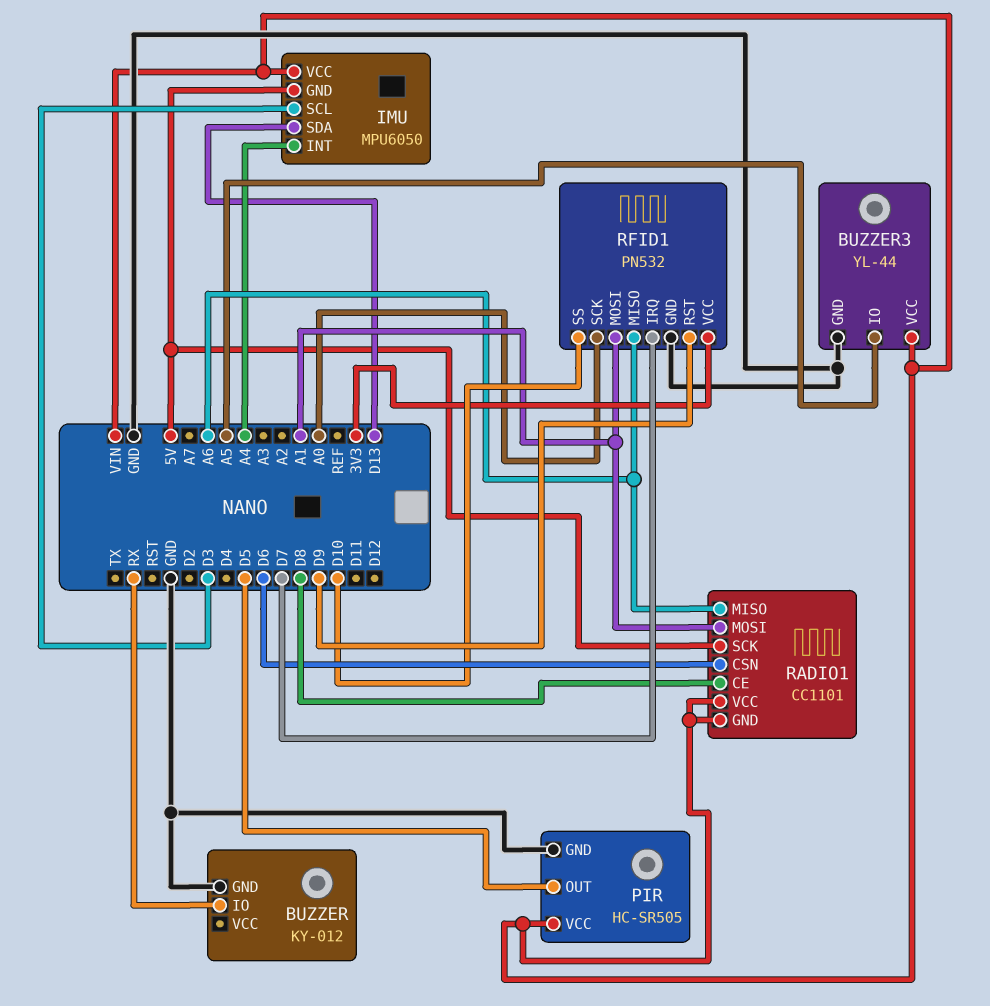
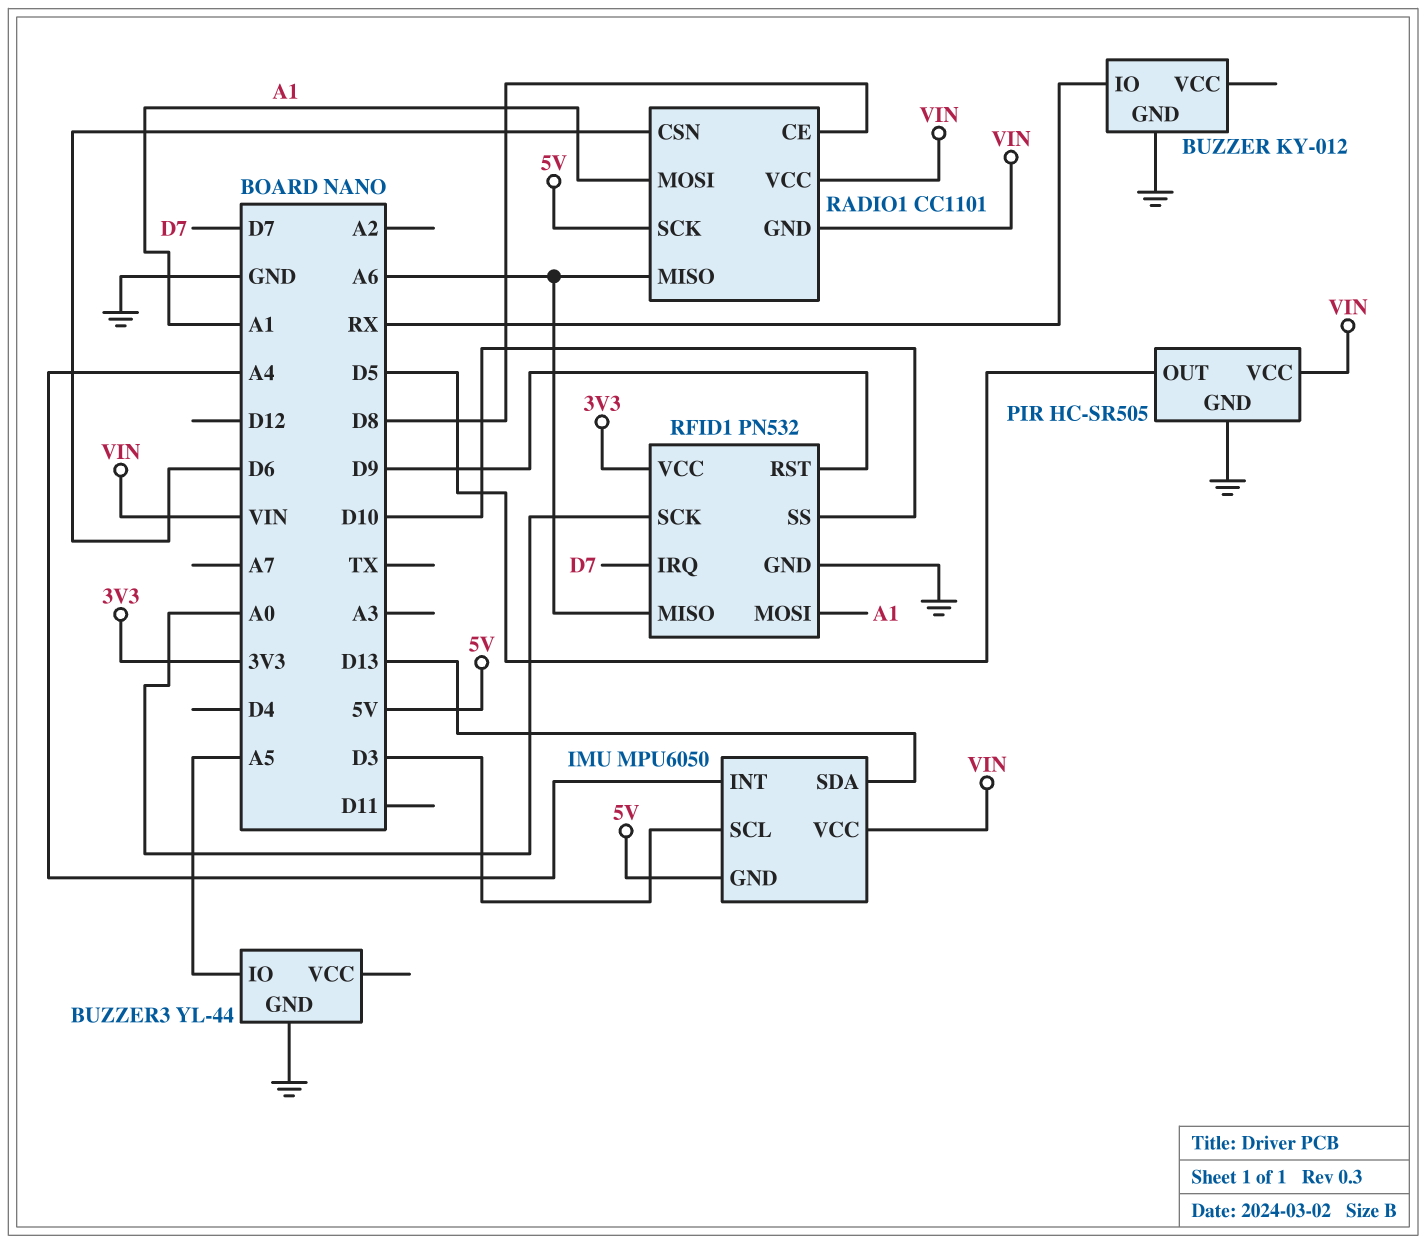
BUZZER3 pin VCC: VIN -> none

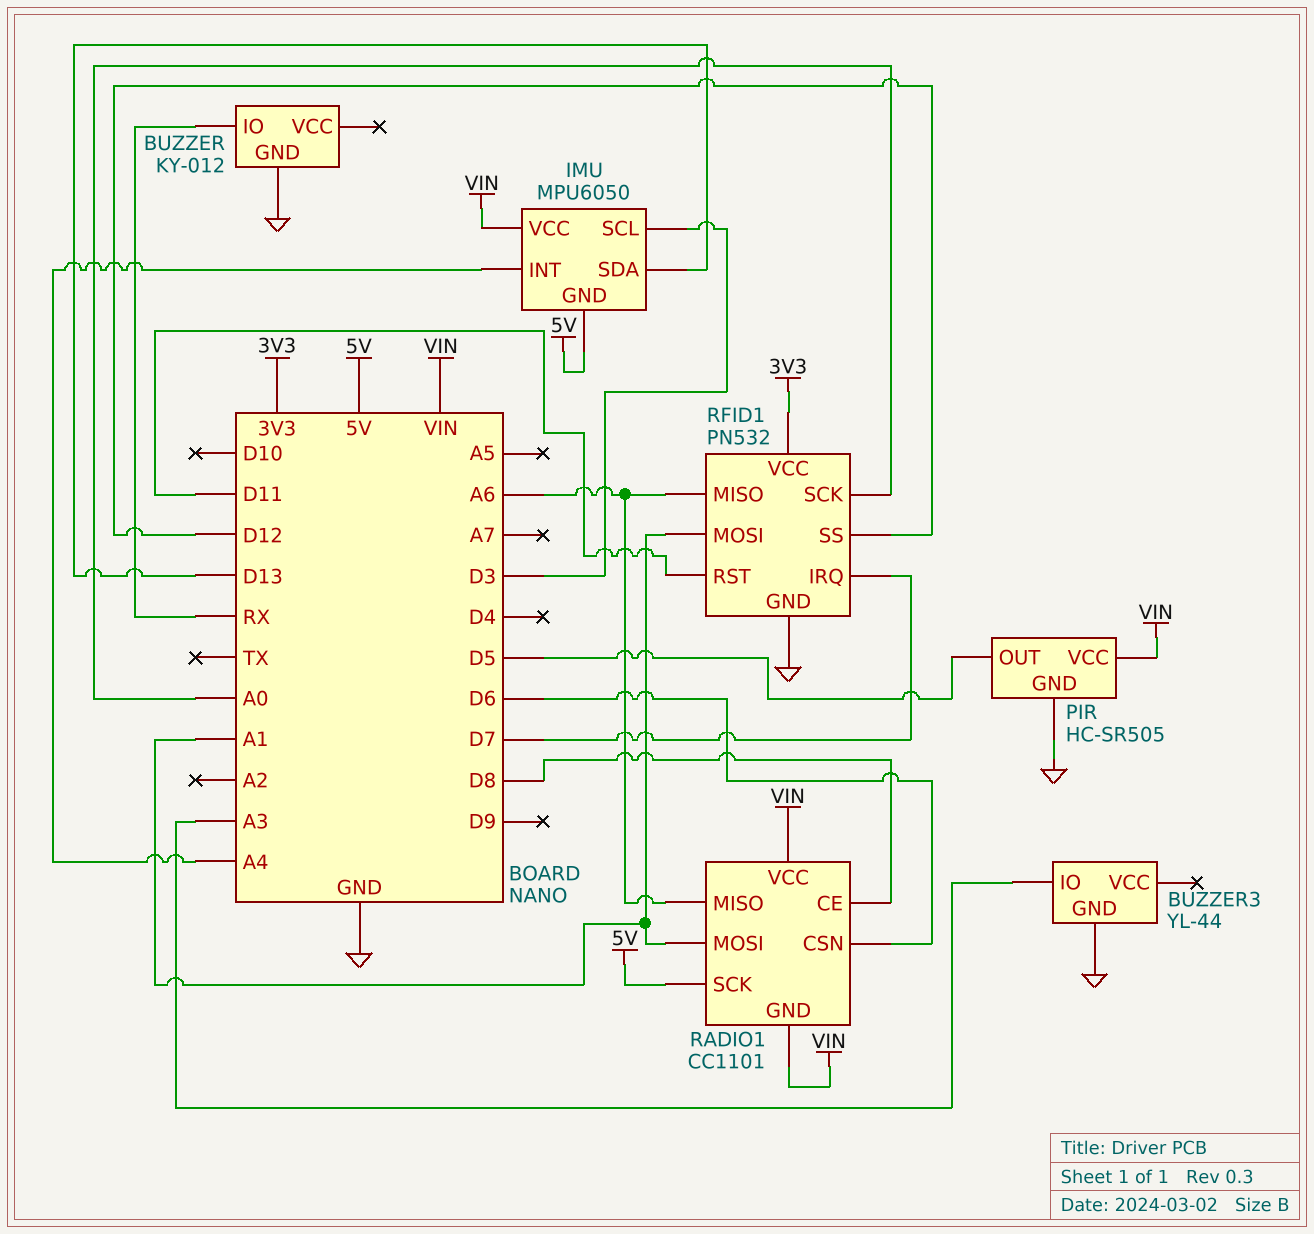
BUZZER3 pin IO: A5 -> A3
RFID1 pin RST: D9 -> D11
RFID1 pin SS: D10 -> D12

